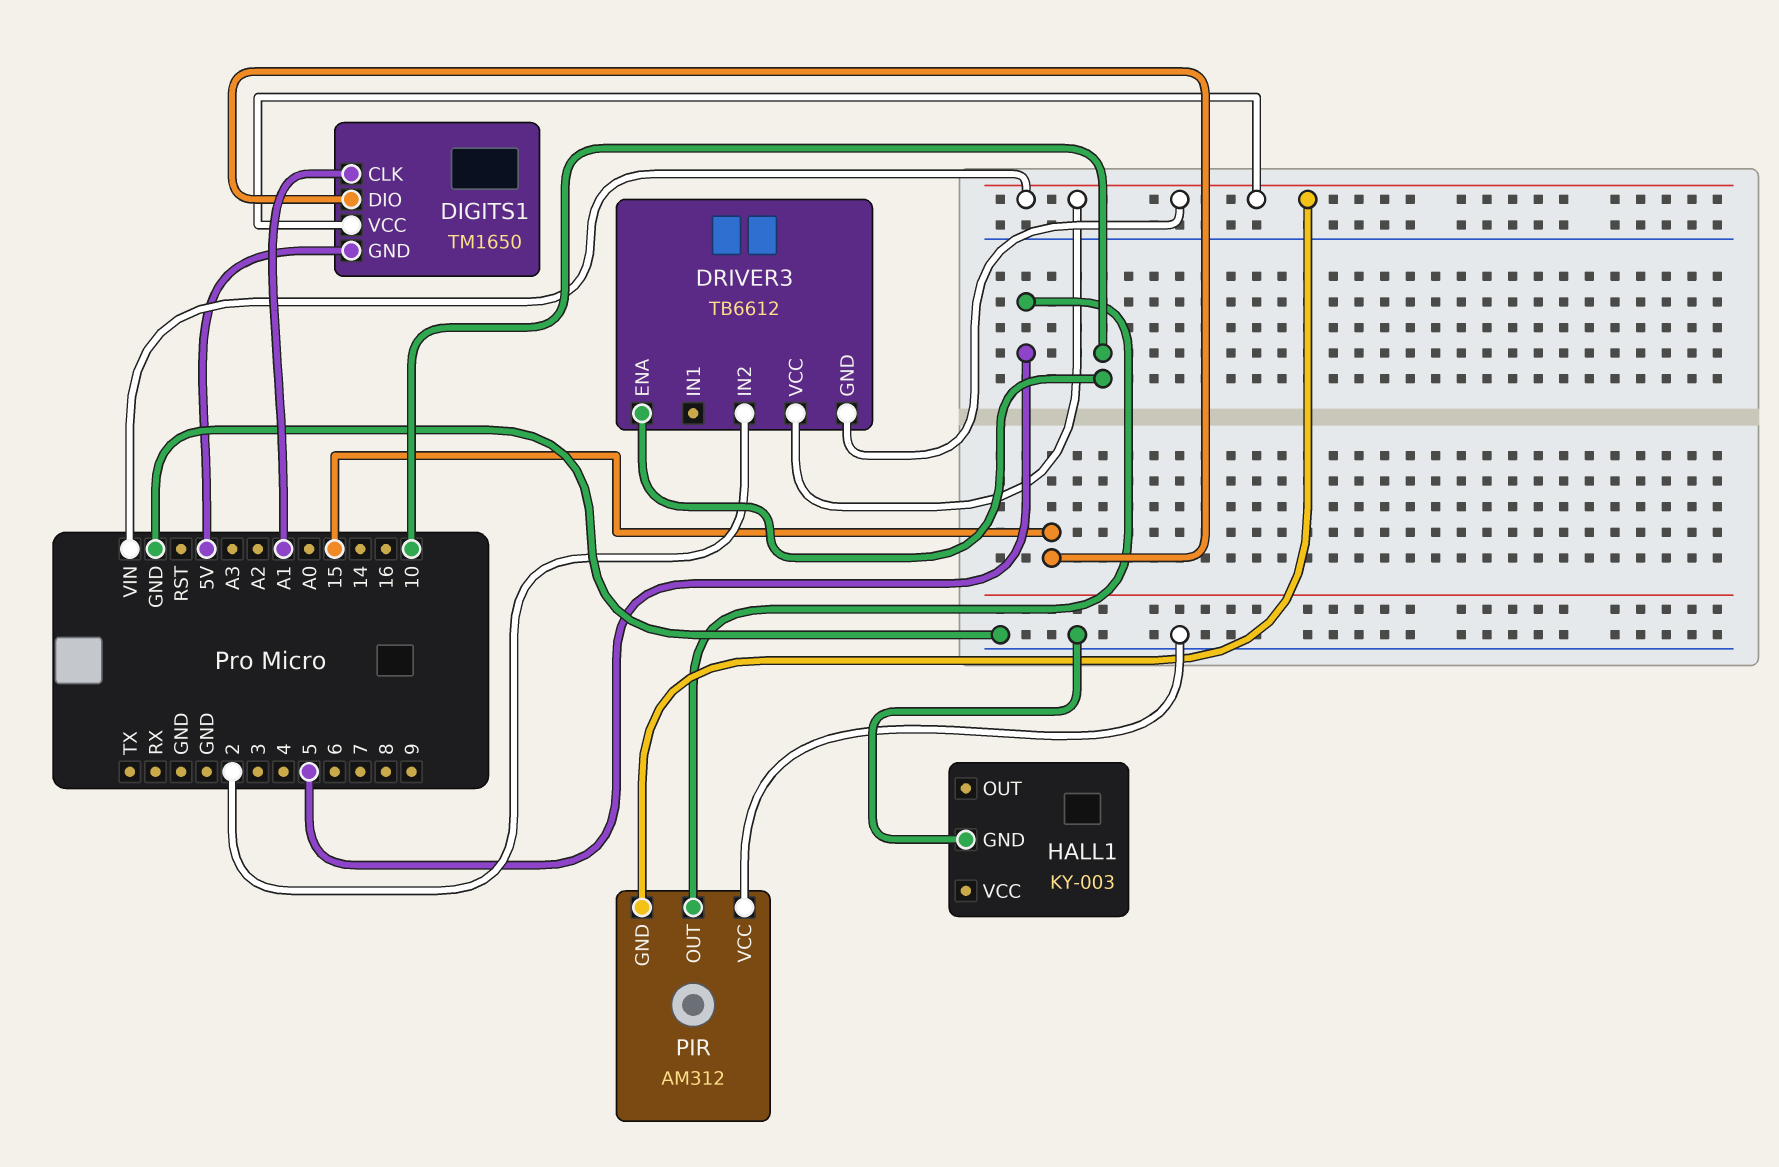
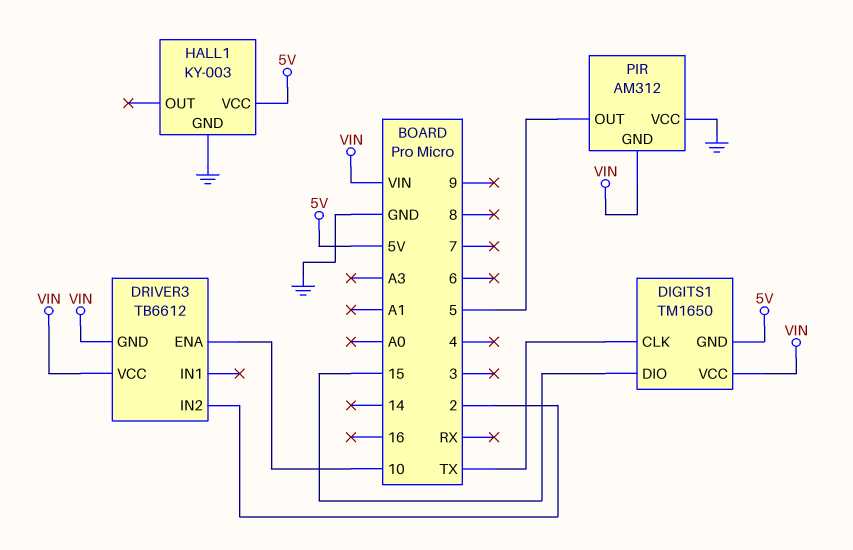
DIGITS1 pin CLK: A1 -> TX
HALL1 pin VCC: none -> 5V

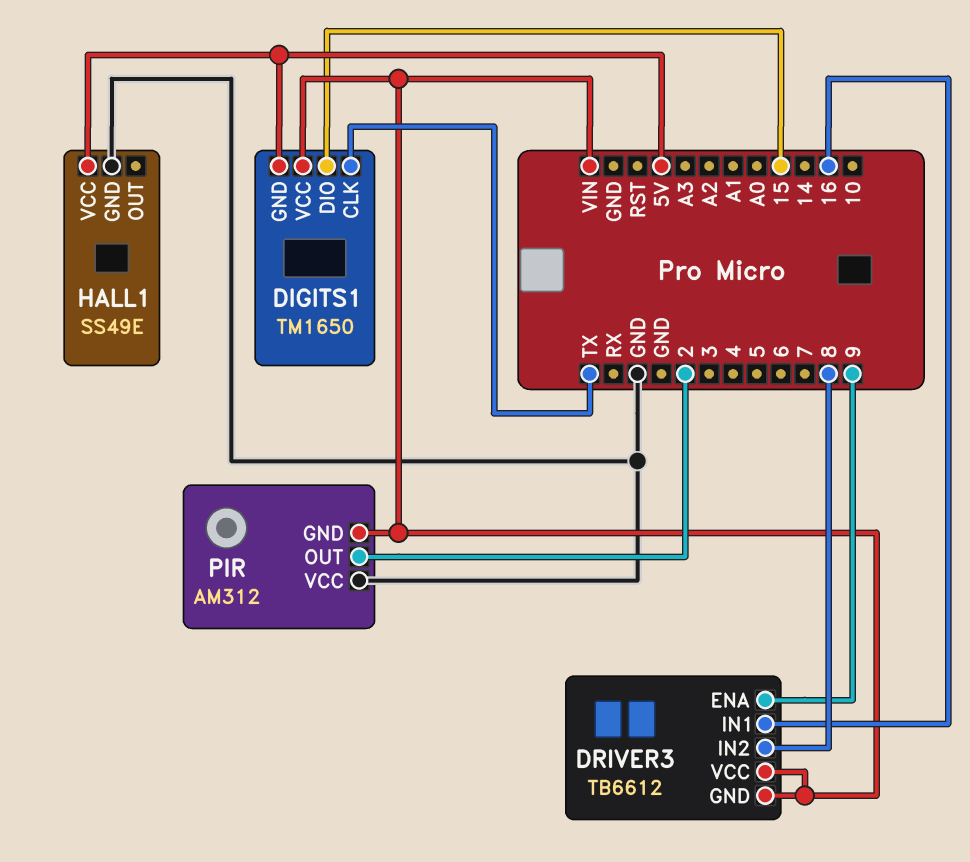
DRIVER3 pin ENA: 10 -> 9
DRIVER3 pin IN1: none -> 16
DRIVER3 pin IN2: 2 -> 8
HALL1: KY-003 -> SS49E
PIR pin OUT: 5 -> 2

